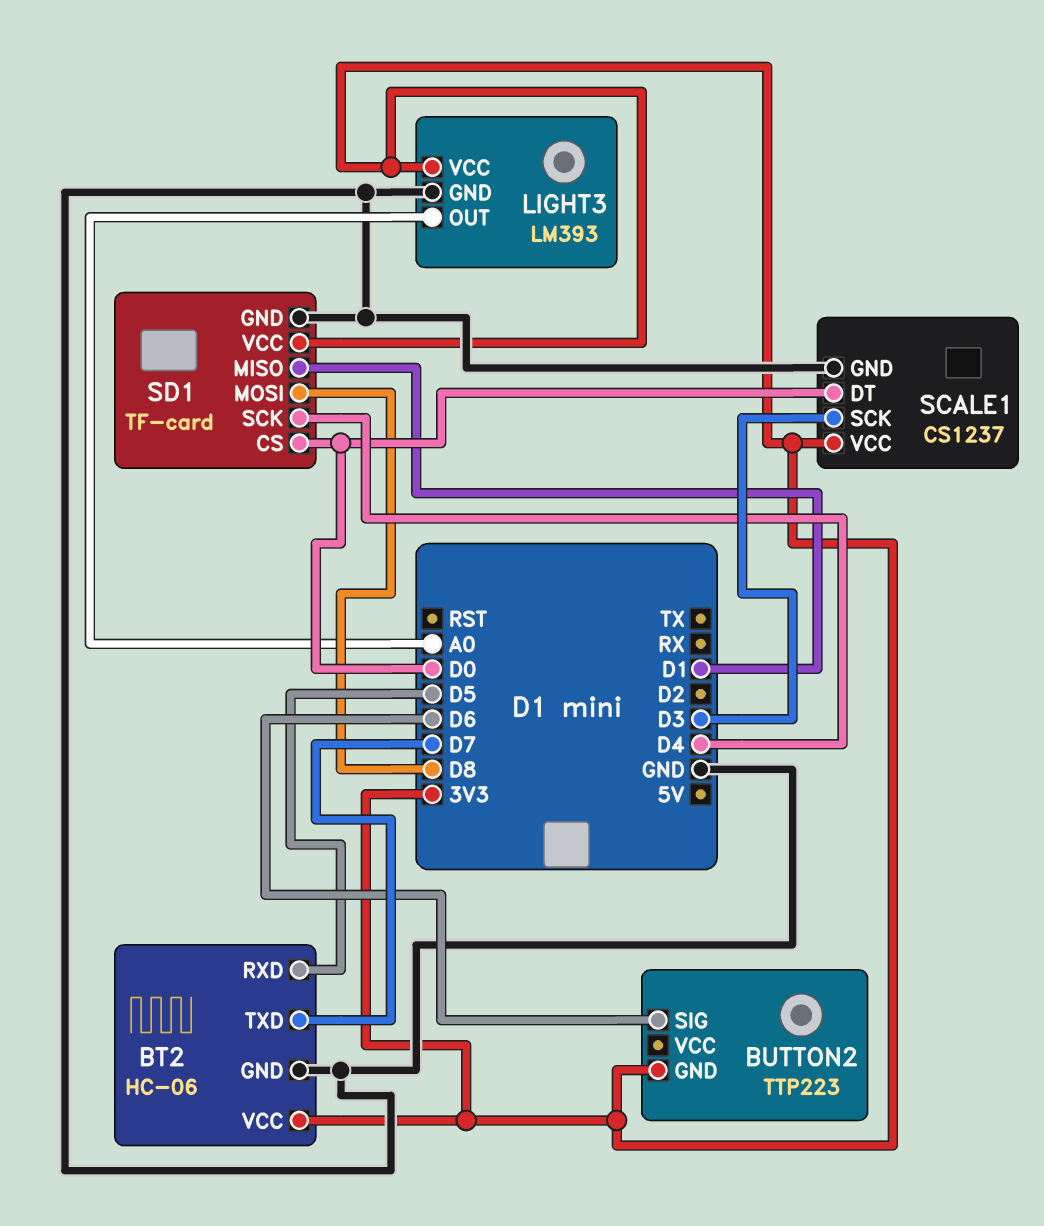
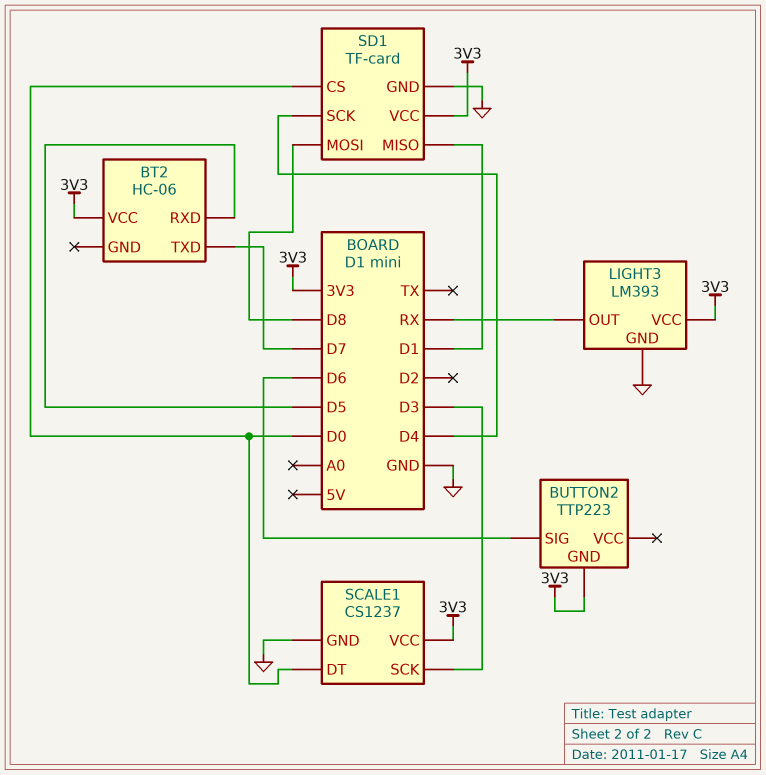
BT2 pin GND: GND -> none
LIGHT3 pin OUT: A0 -> RX

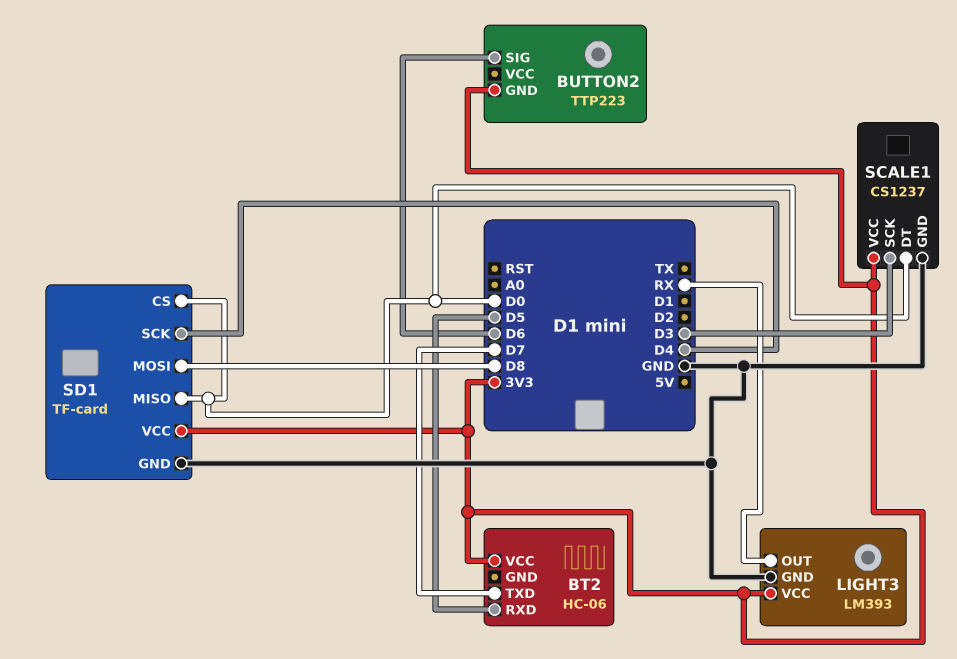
SD1 pin MISO: D1 -> D0

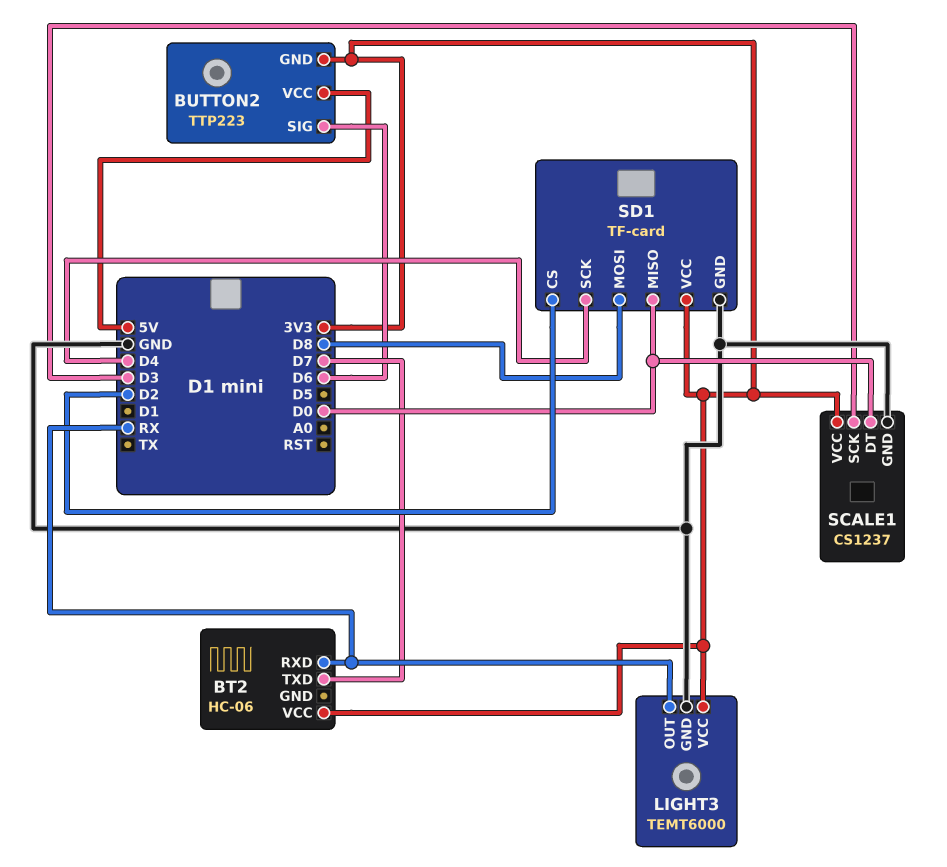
BT2 pin RXD: D5 -> RX
BUTTON2 pin VCC: none -> 5V
LIGHT3: LM393 -> TEMT6000
SD1 pin CS: D0 -> D2

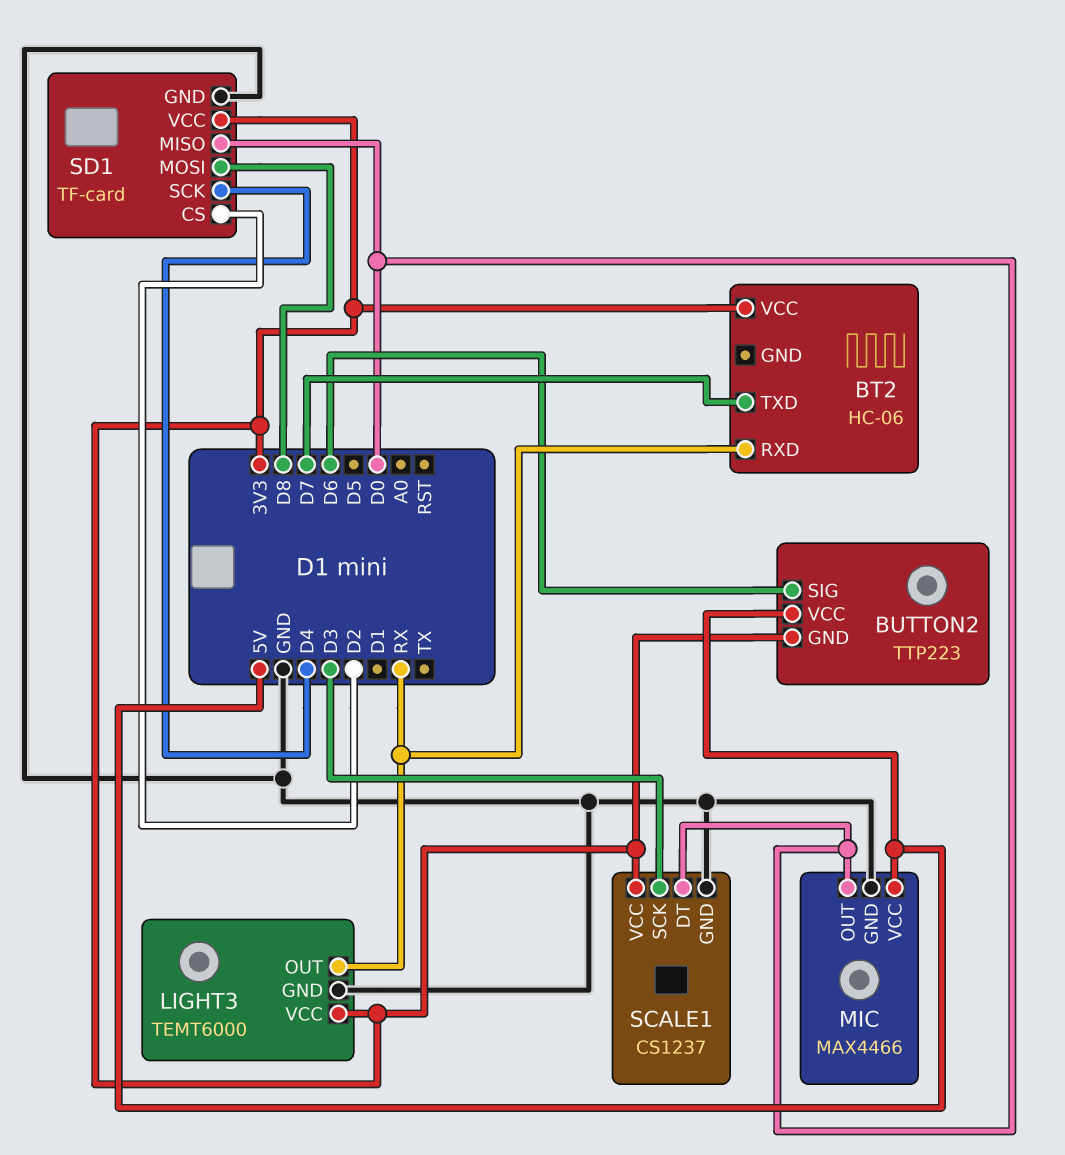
MIC: none -> MAX4466
MIC pin GND: none -> GND
MIC pin OUT: none -> D0
MIC pin VCC: none -> 5V

